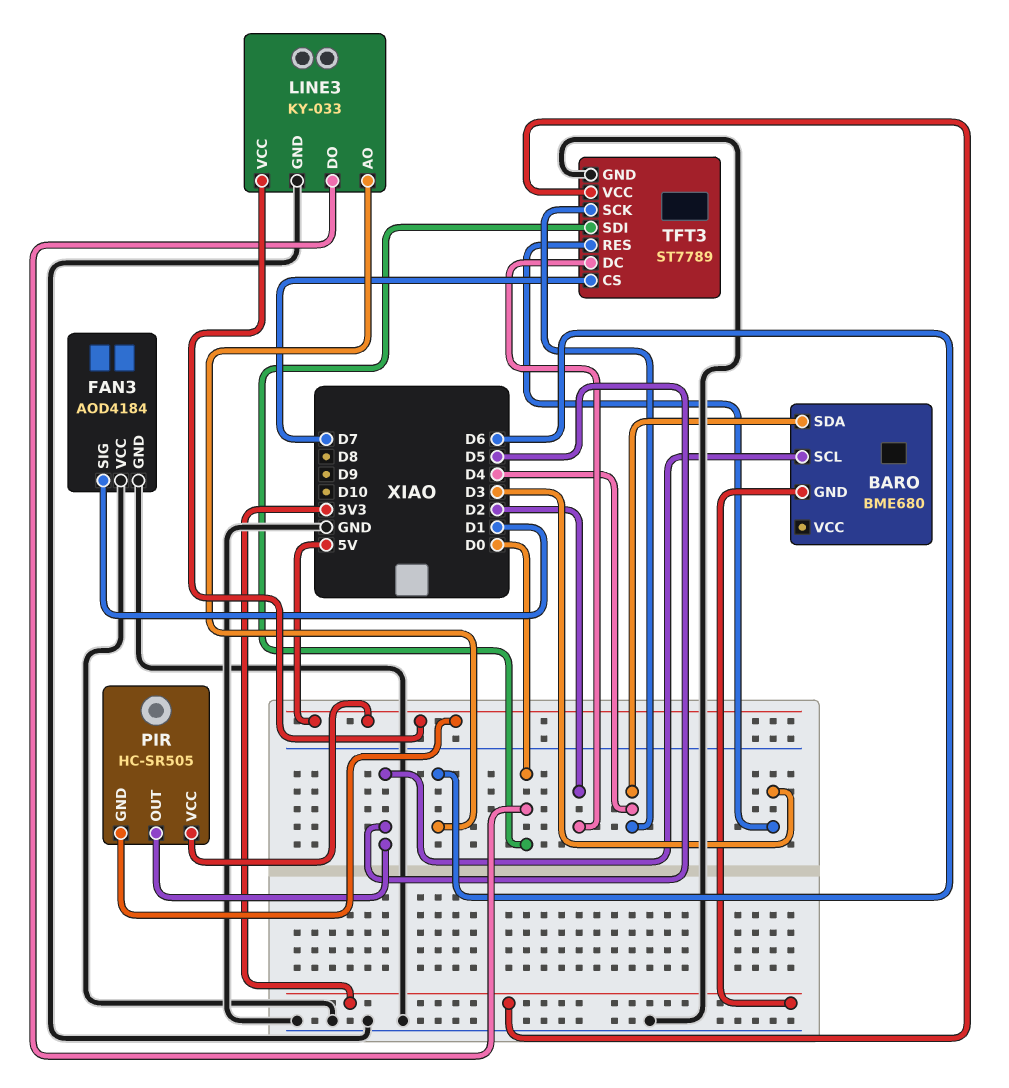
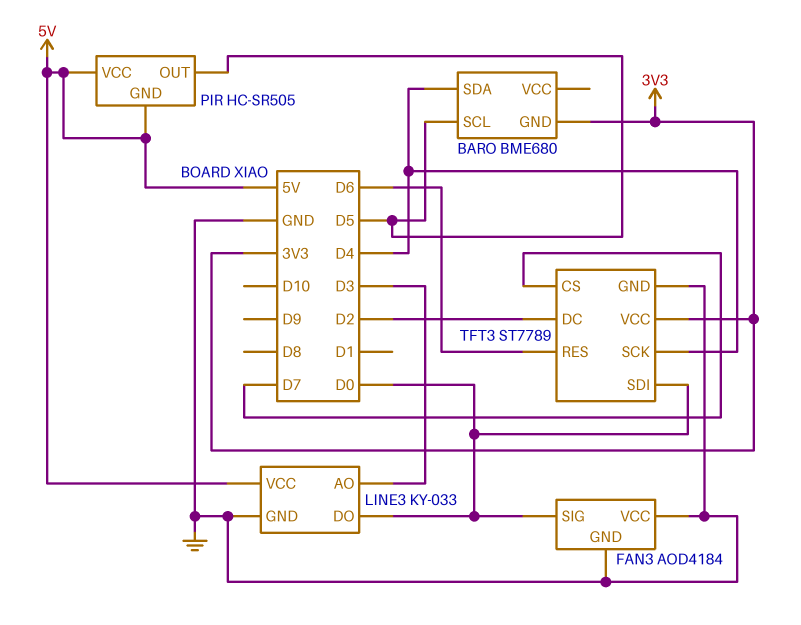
FAN3 pin SIG: D1 -> D0
LINE3 pin AO: D6 -> D3
TFT3 pin RES: D3 -> D6

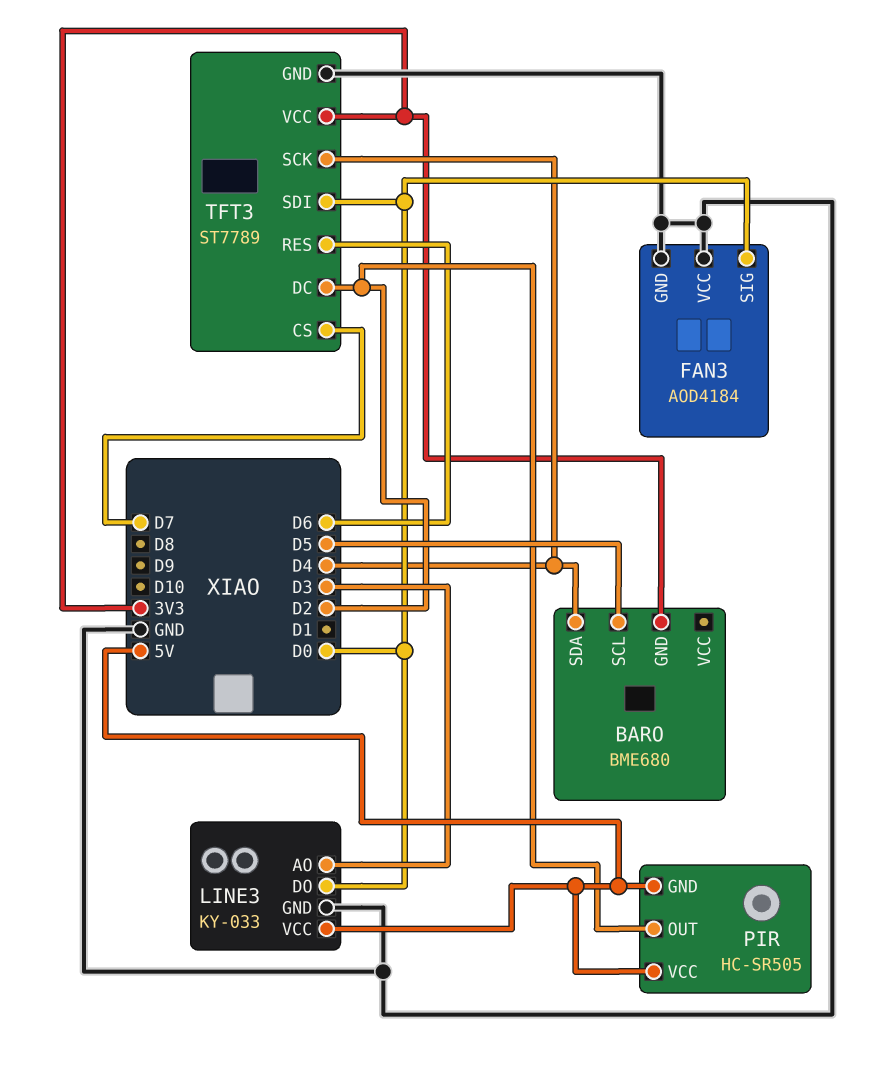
PIR pin OUT: D5 -> D2

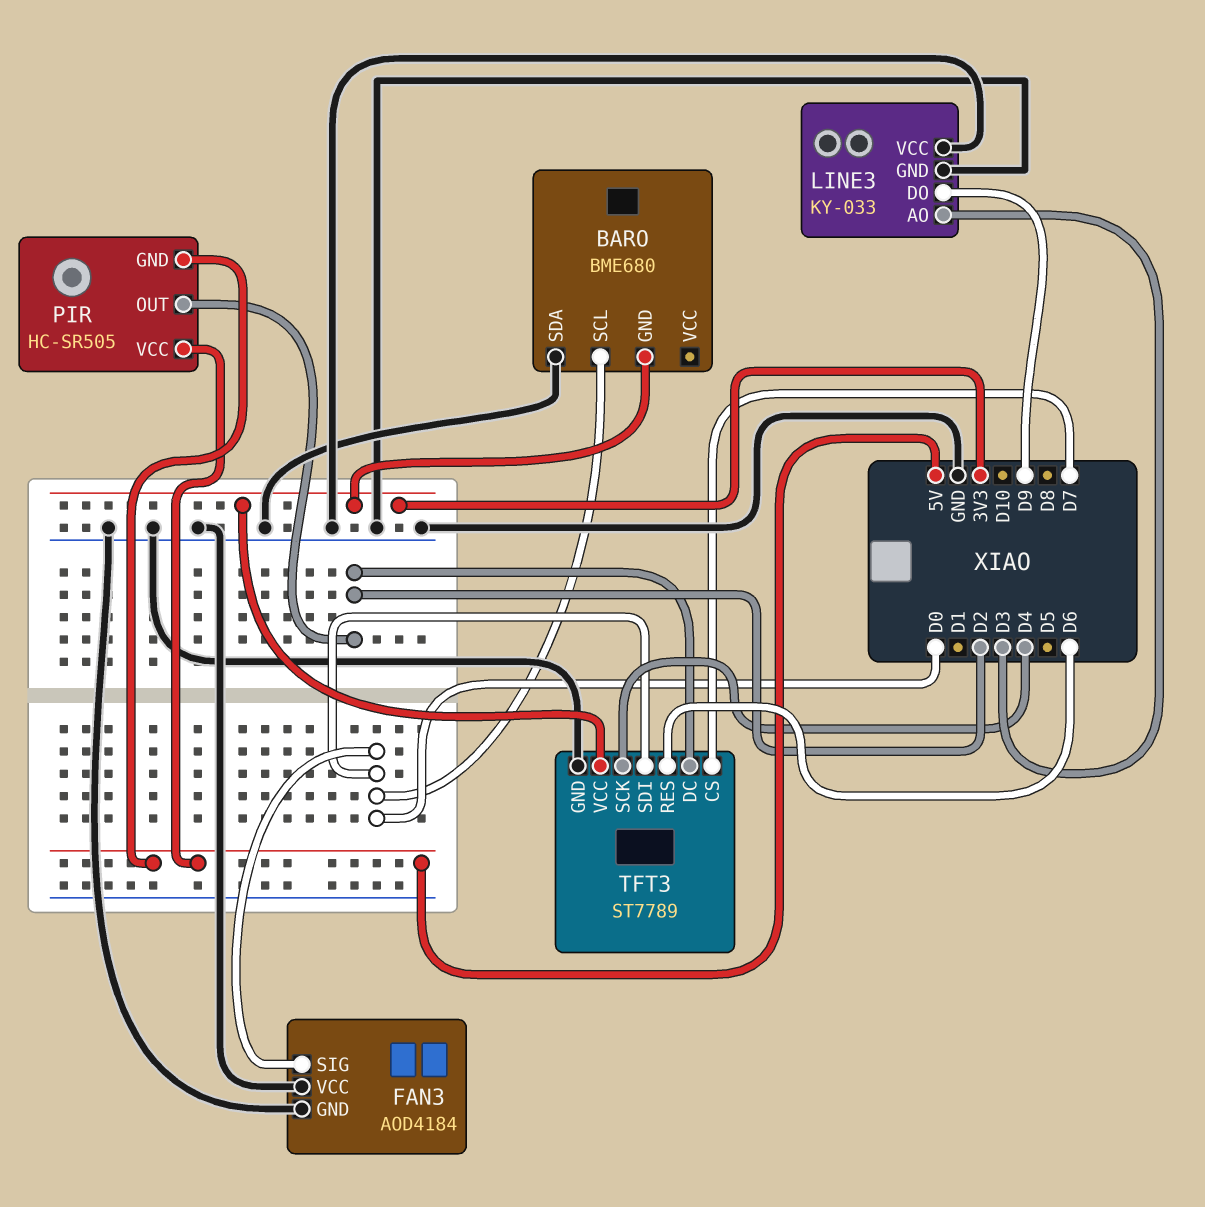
BARO pin SCL: D5 -> D0
BARO pin SDA: D4 -> GND
LINE3 pin DO: D0 -> D9
LINE3 pin VCC: 5V -> GND

